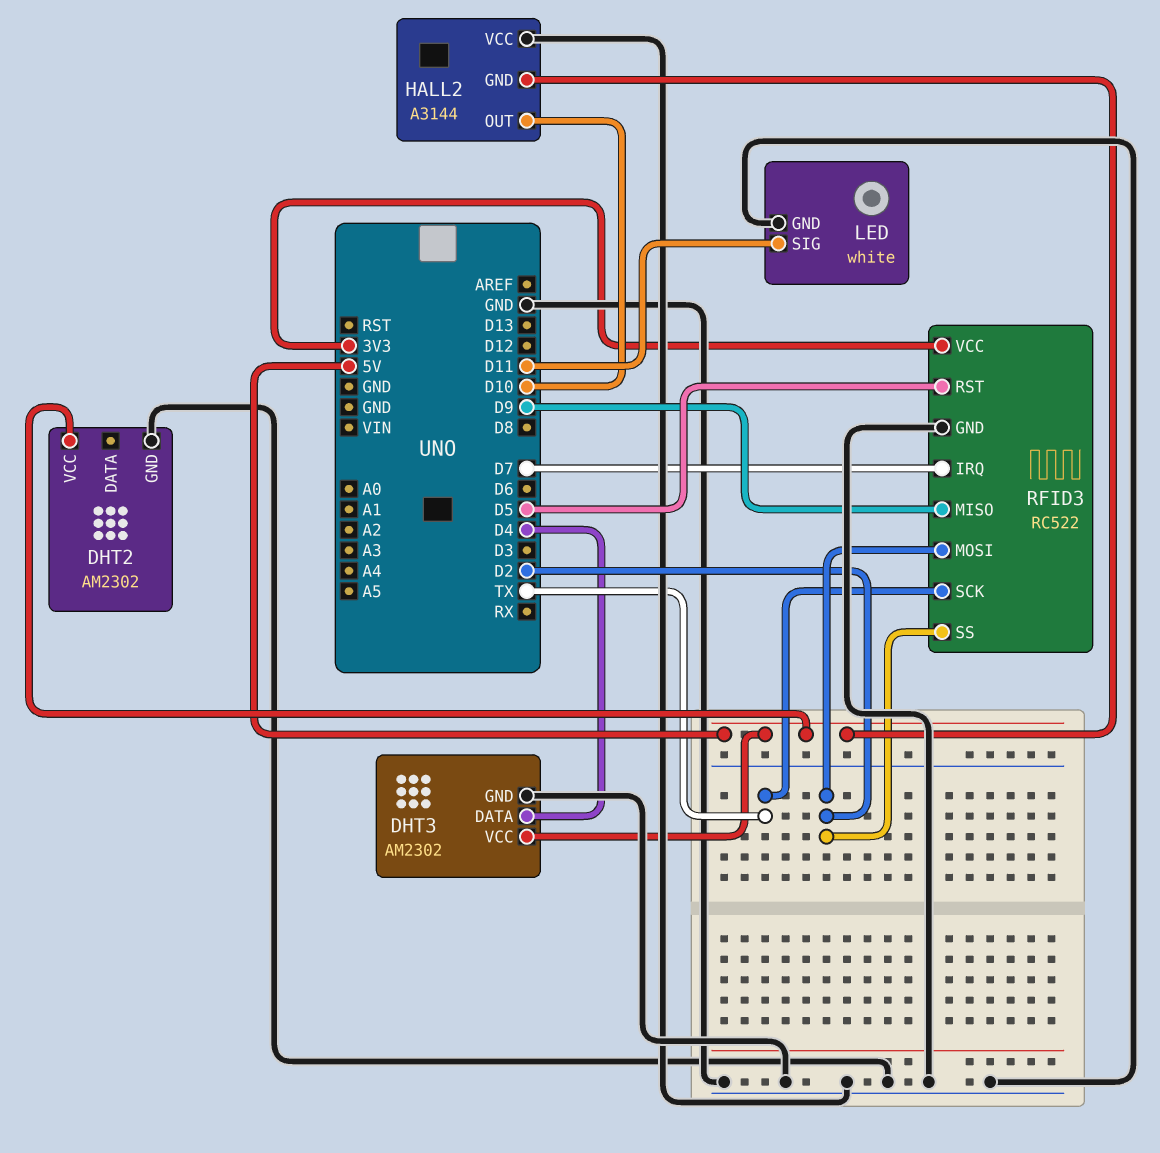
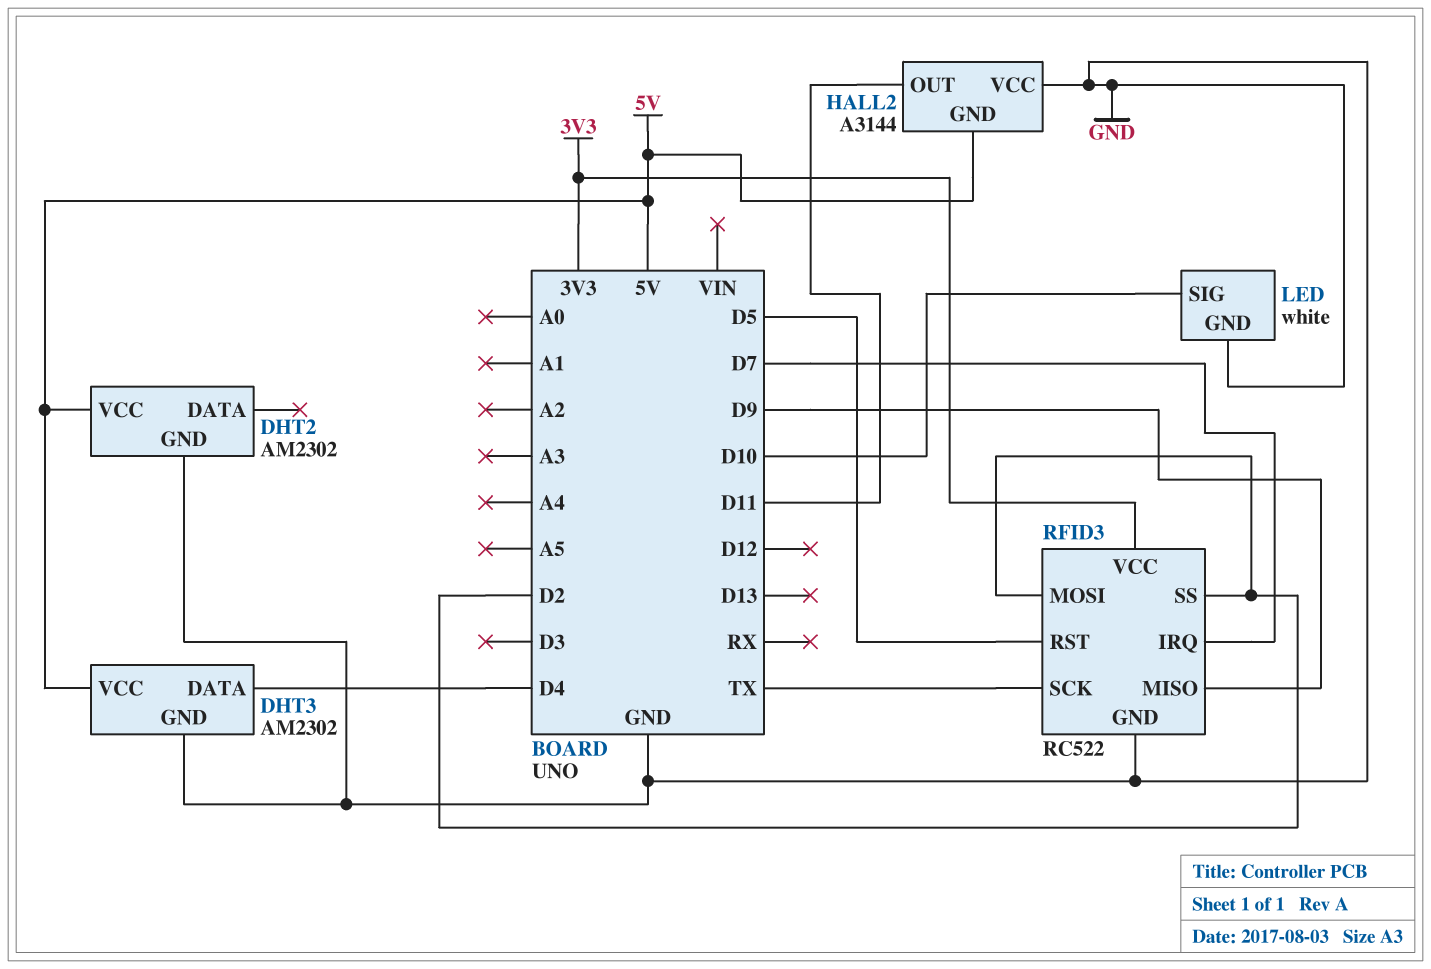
HALL2 pin OUT: D10 -> D11
LED pin SIG: D11 -> D10

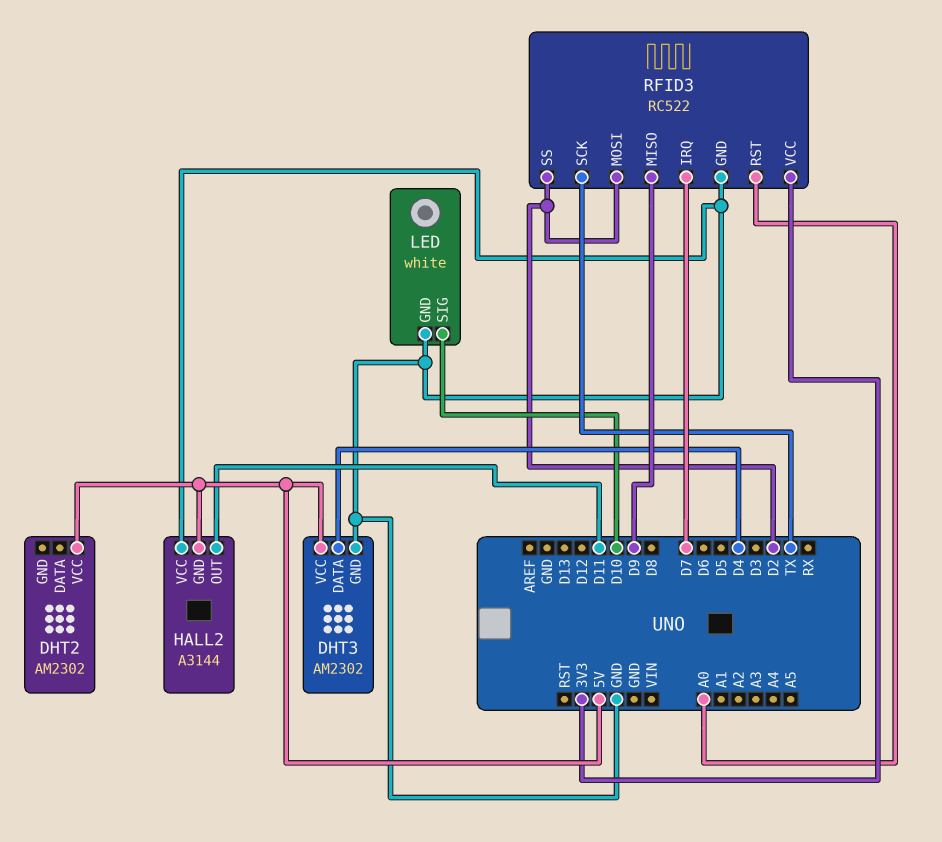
DHT2 pin GND: GND -> none
RFID3 pin RST: D5 -> A0

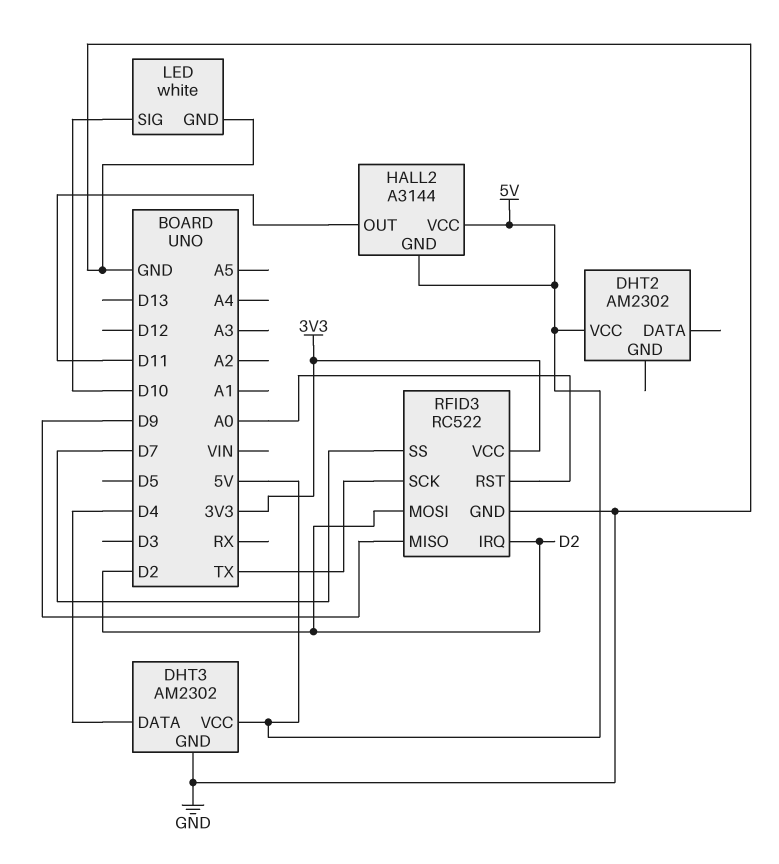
HALL2 pin VCC: GND -> 5V
RFID3 pin IRQ: D7 -> D2
RFID3 pin SS: D2 -> D7

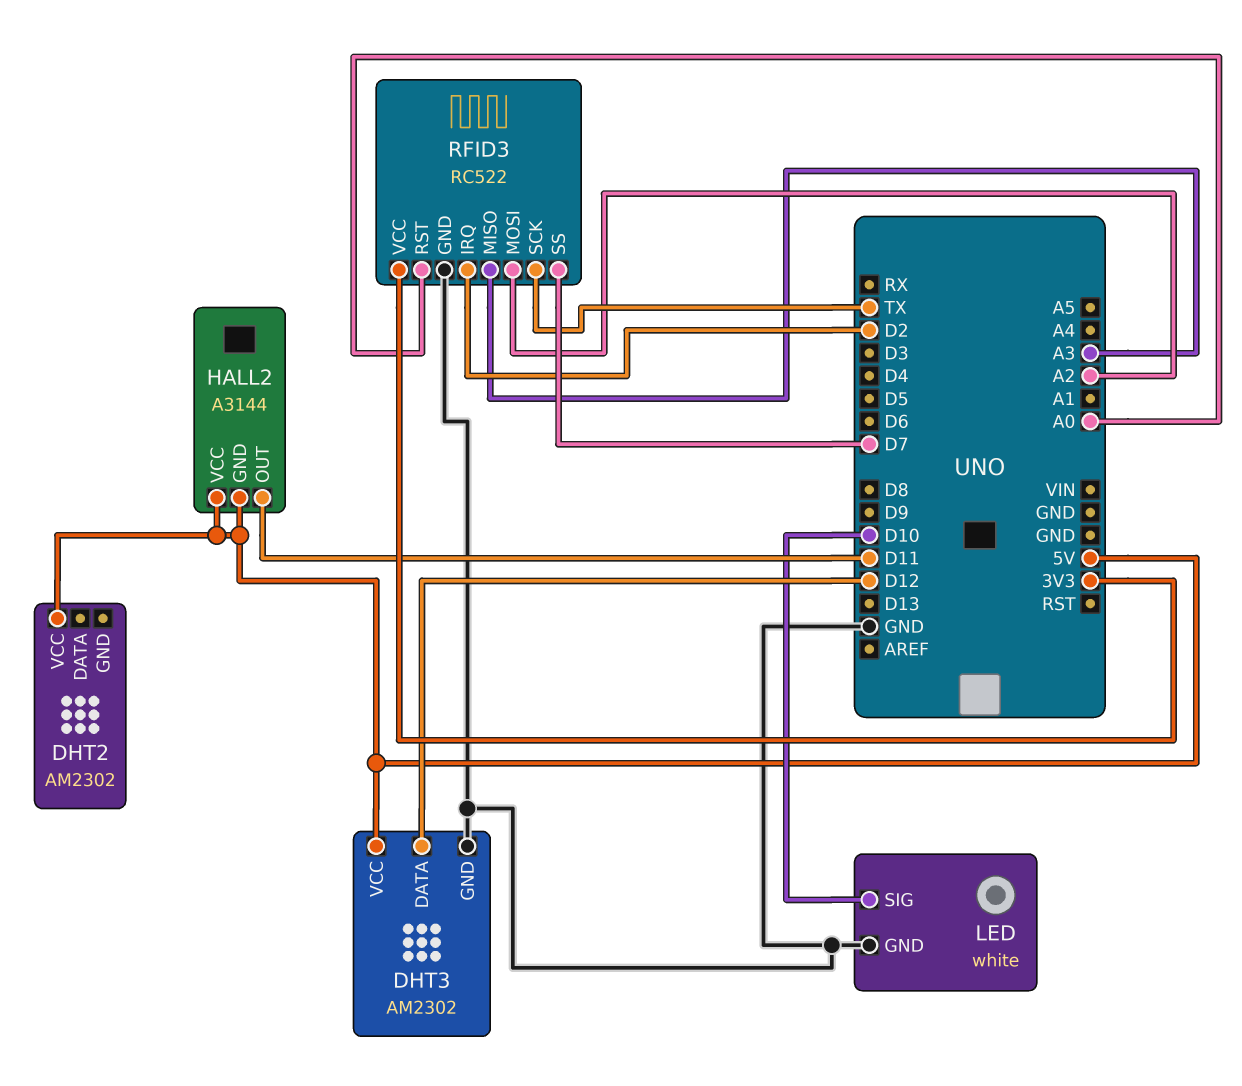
DHT3 pin DATA: D4 -> D12
RFID3 pin MISO: D9 -> A3
RFID3 pin MOSI: D2 -> A2

